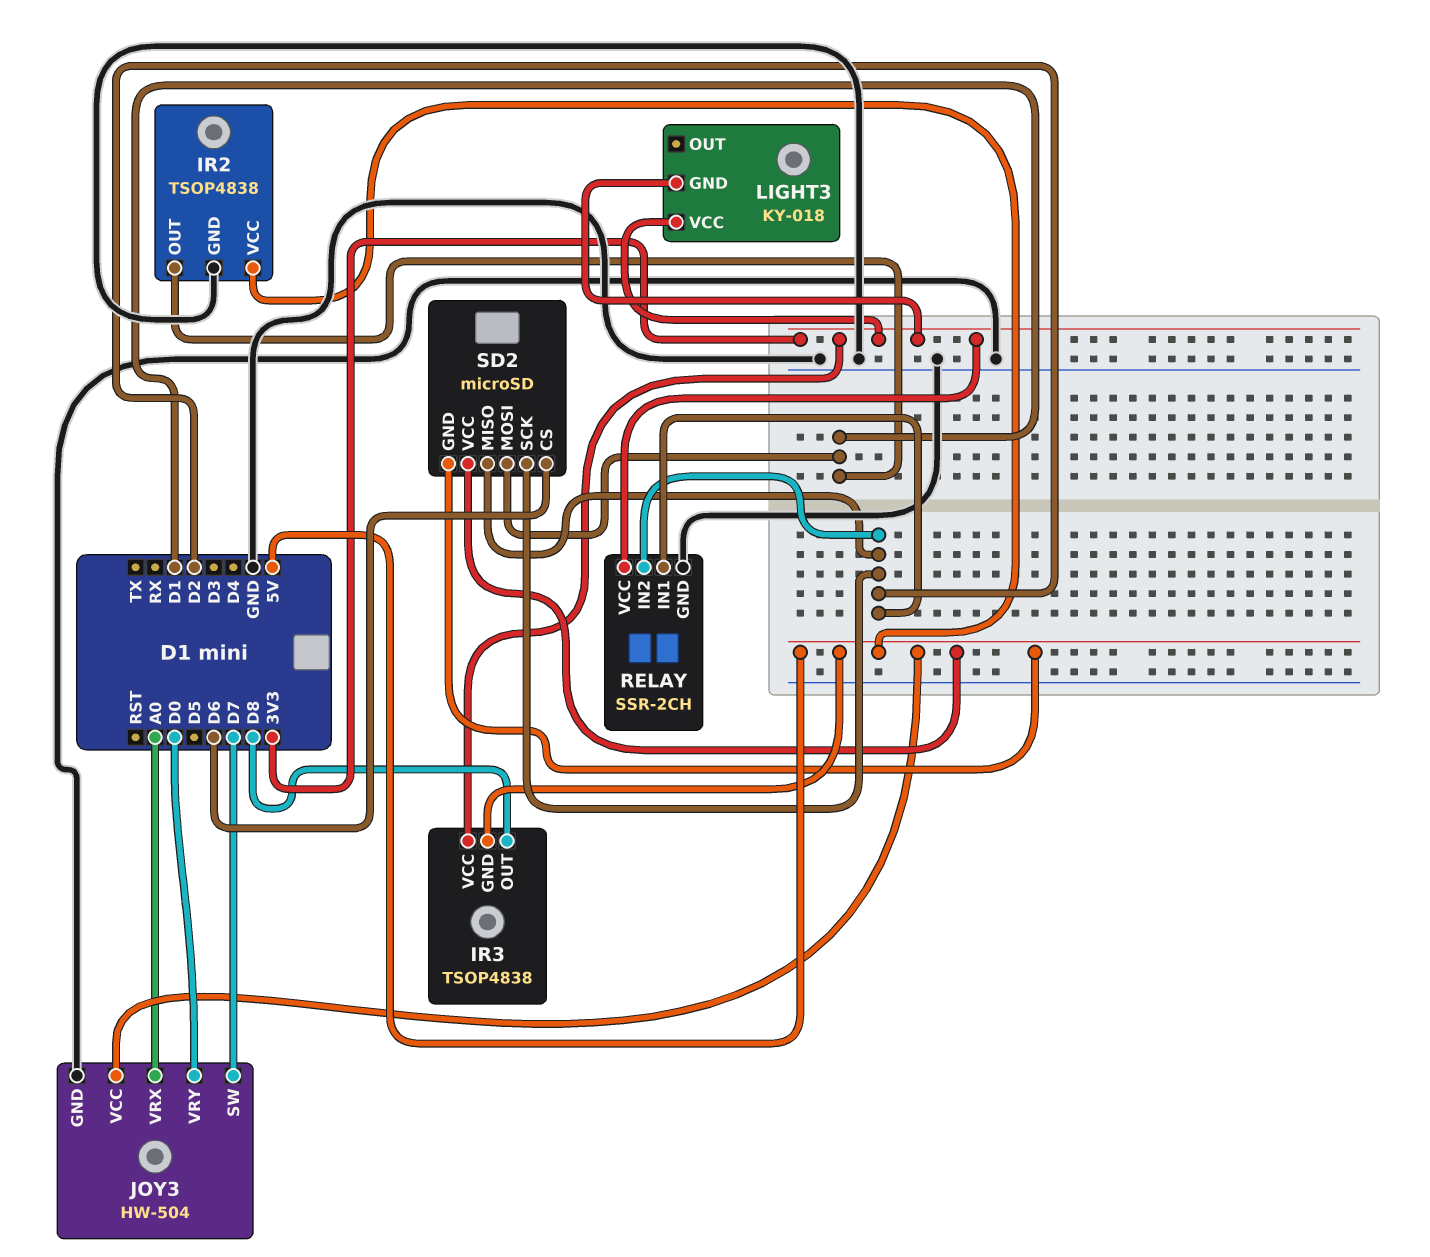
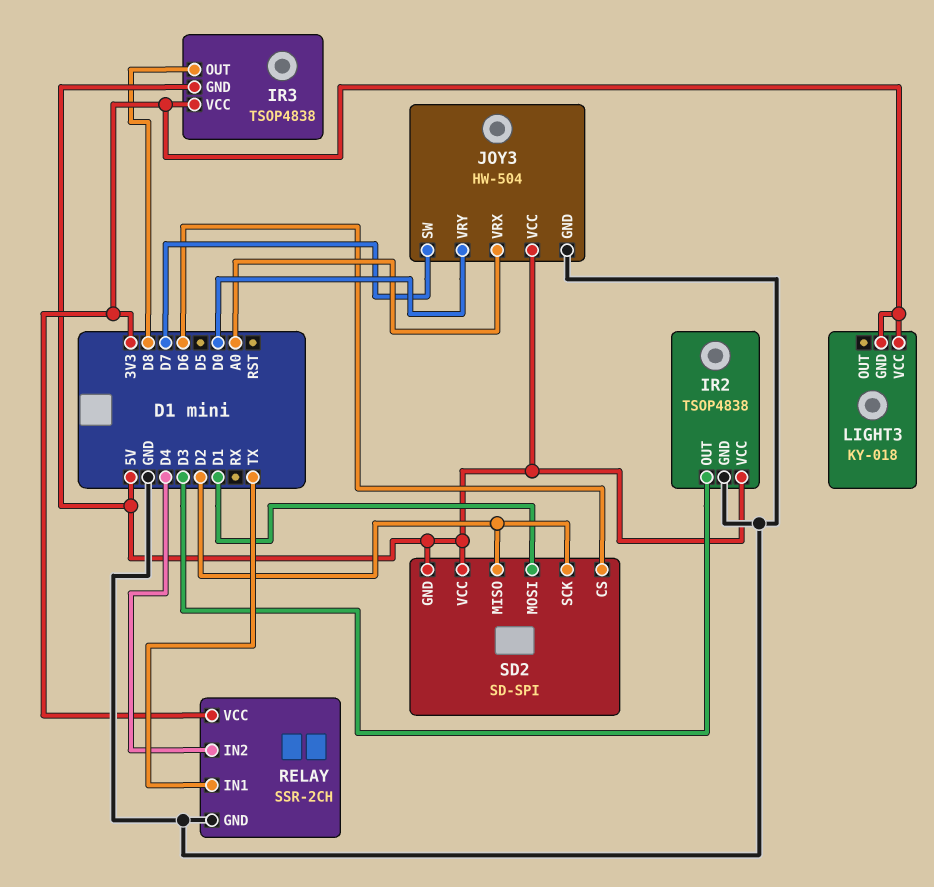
IR2 pin OUT: D1 -> D3
RELAY pin IN1: D2 -> TX
RELAY pin IN2: D2 -> D4
SD2: microSD -> SD-SPI

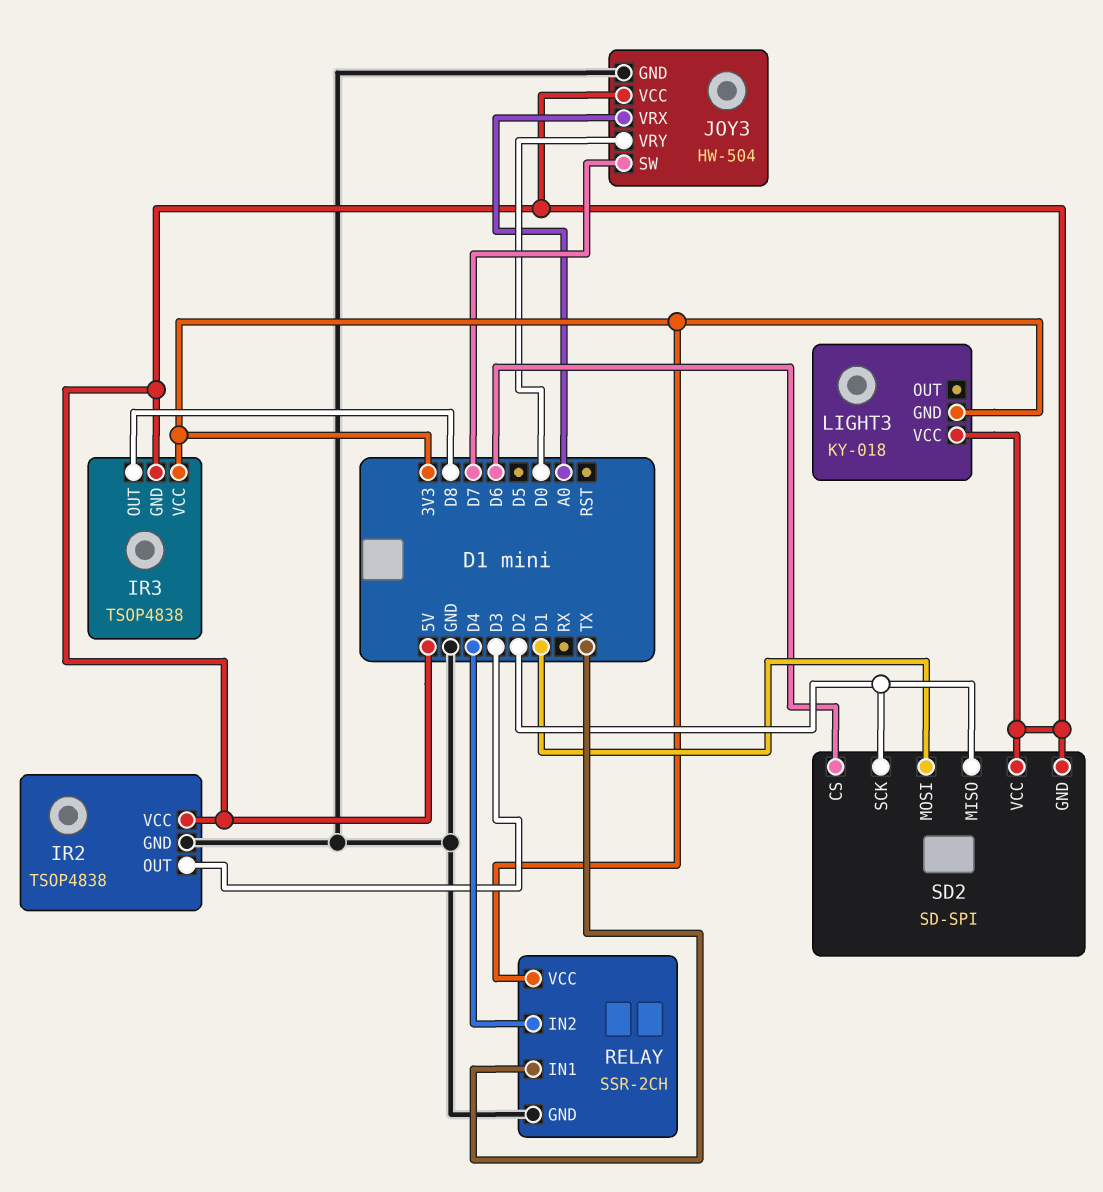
LIGHT3 pin VCC: 3V3 -> 5V

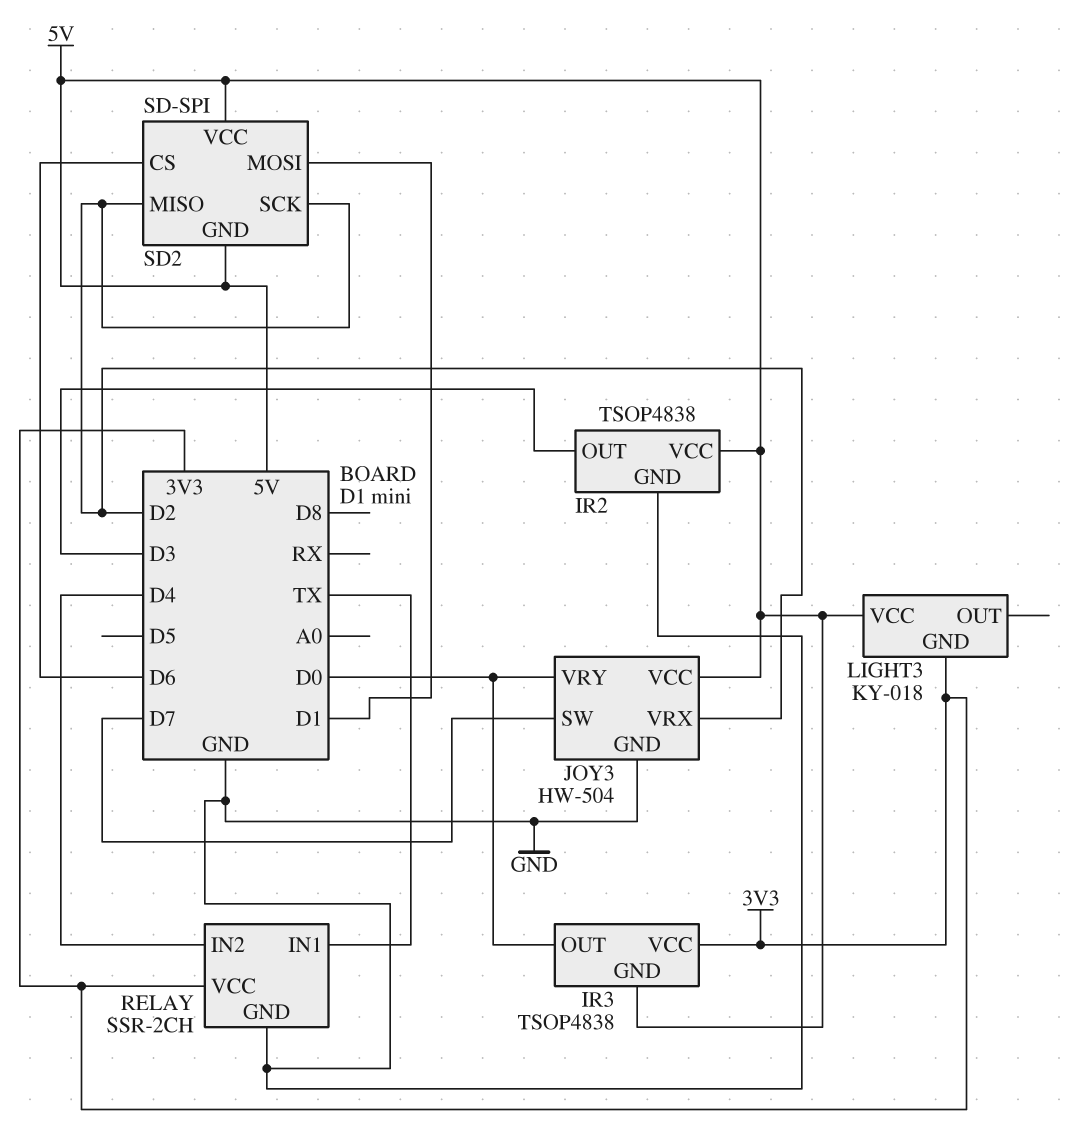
IR3 pin OUT: D8 -> D0
JOY3 pin VRX: A0 -> D2

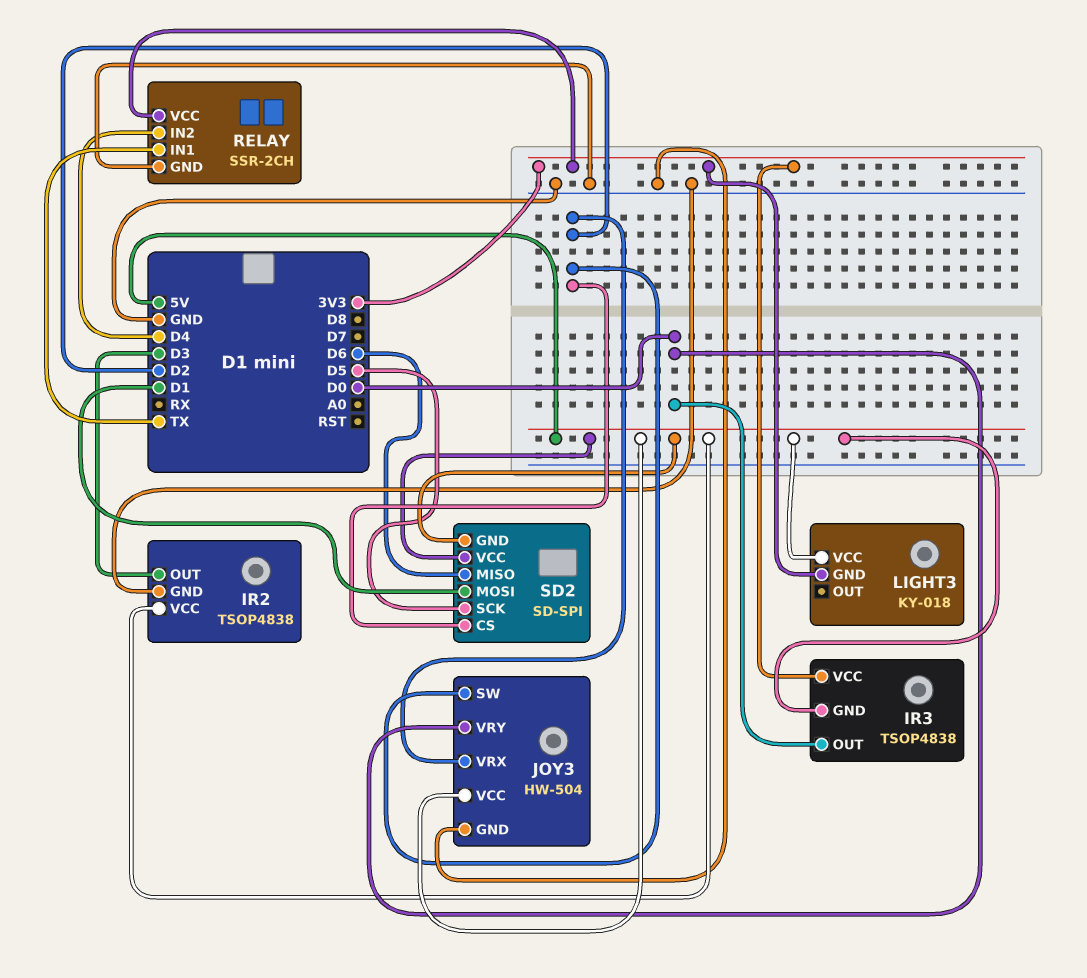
JOY3 pin SW: D7 -> D2
SD2 pin CS: D6 -> D2
SD2 pin MISO: D2 -> D6
SD2 pin SCK: D2 -> D5

